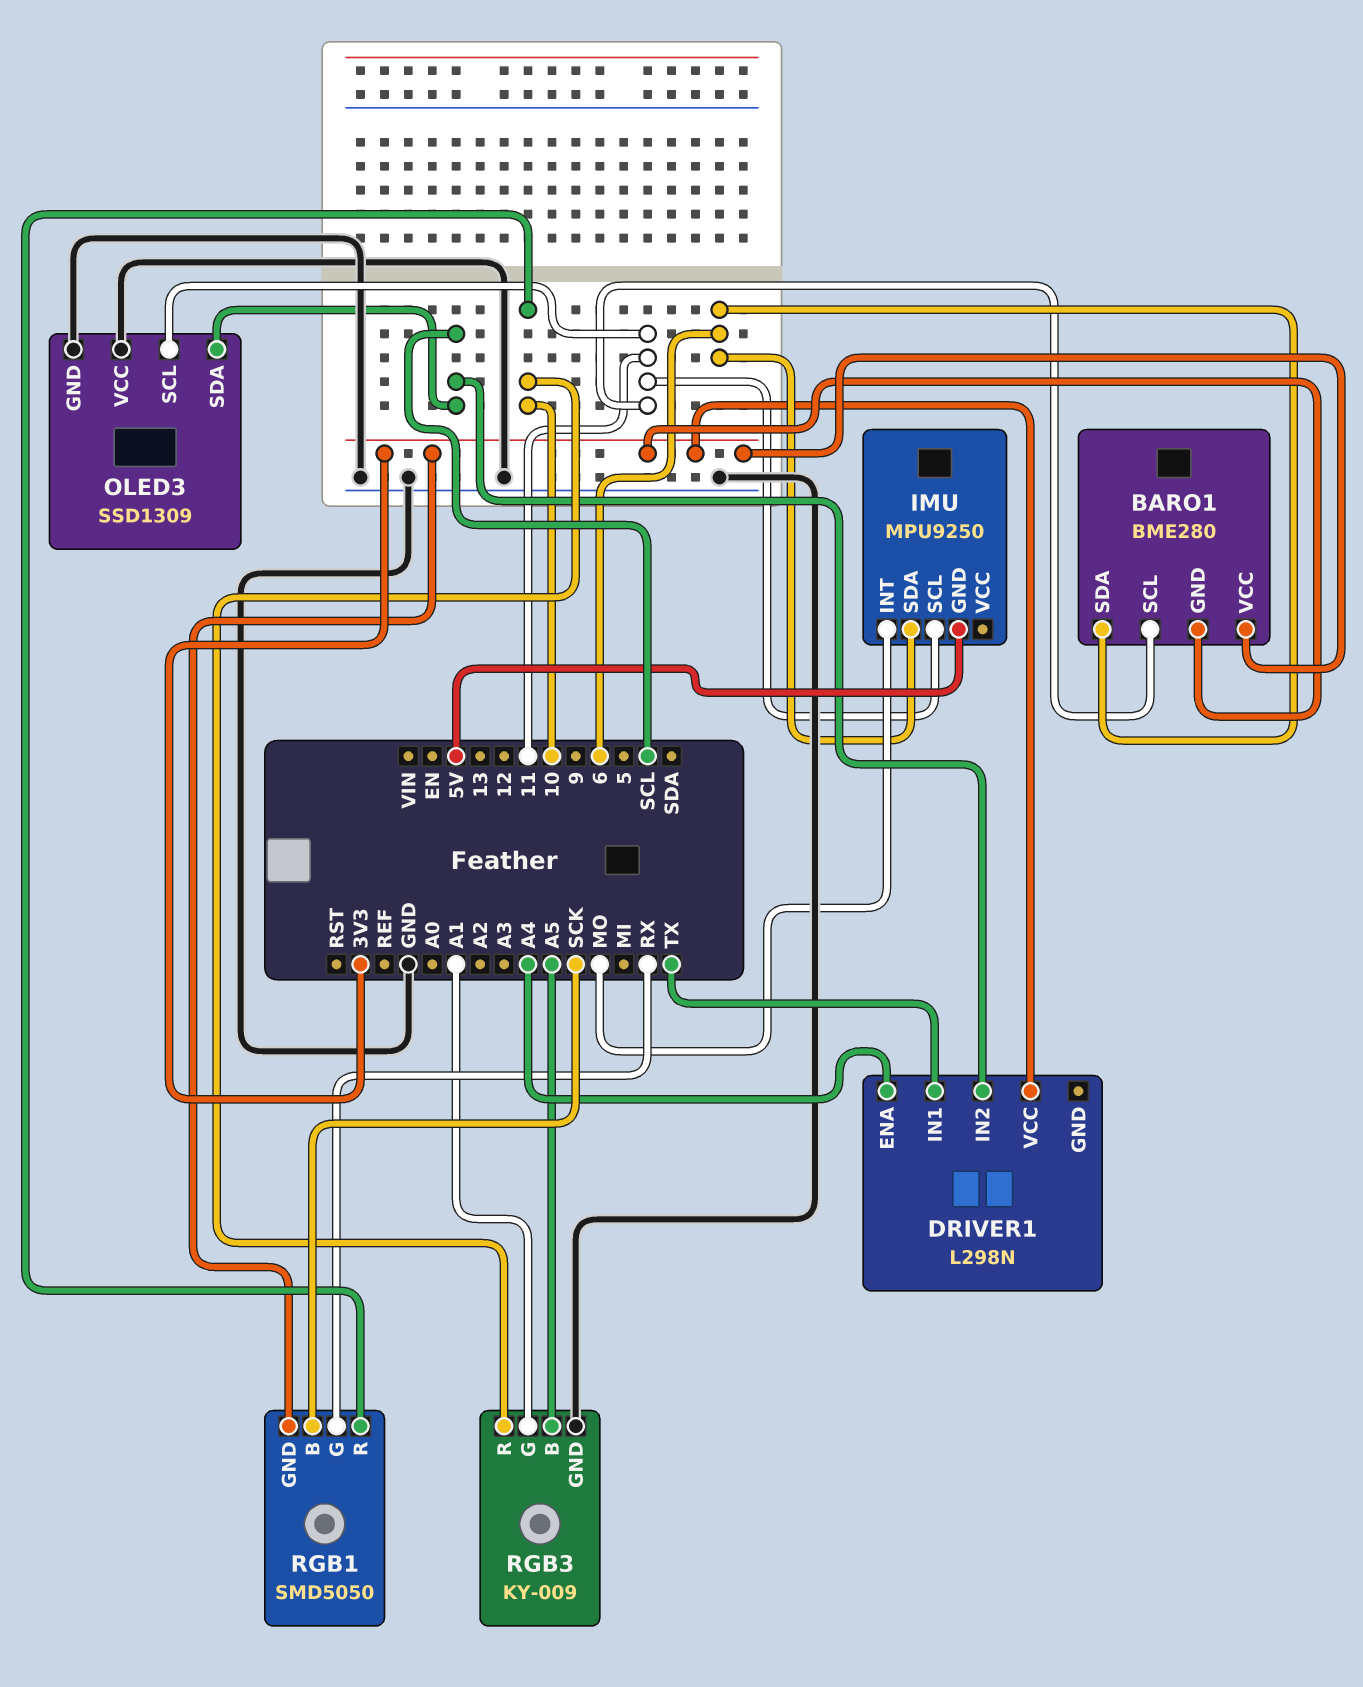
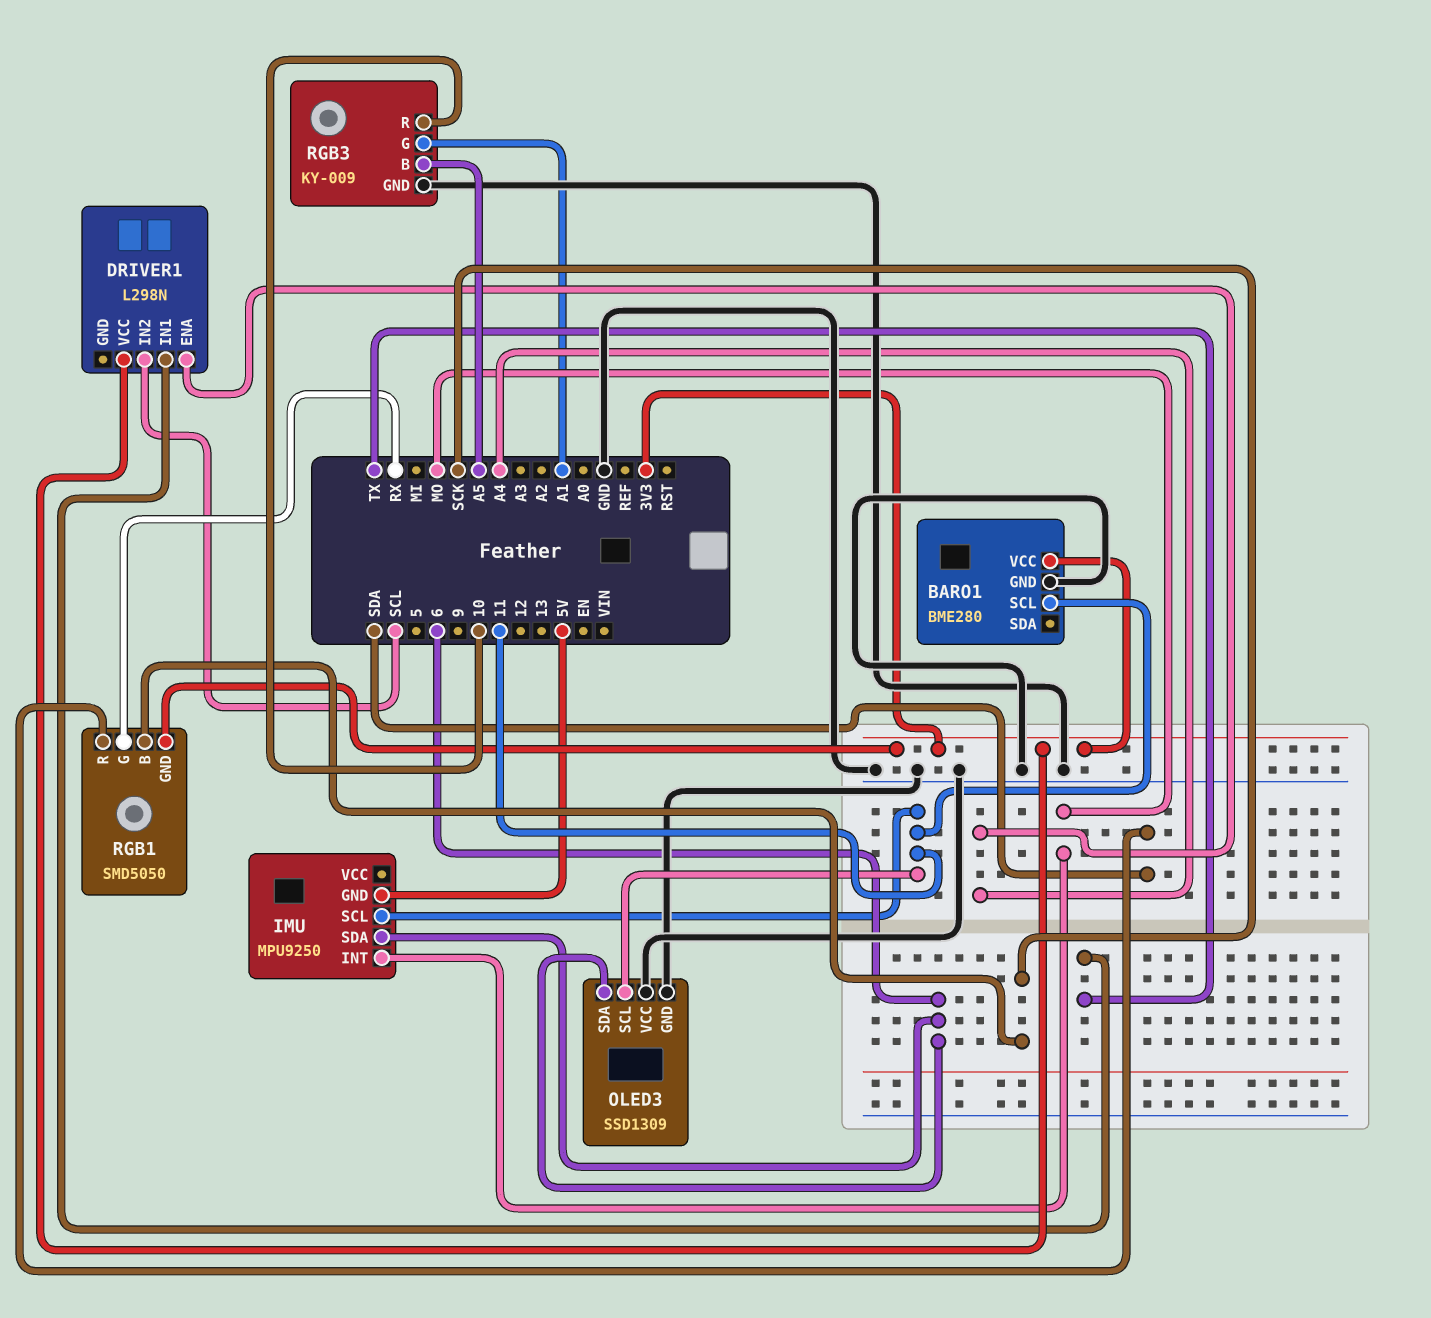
BARO1 pin GND: 3V3 -> GND
BARO1 pin SDA: 6 -> none
OLED3 pin SDA: SCL -> 6
RGB1 pin R: 10 -> SDA

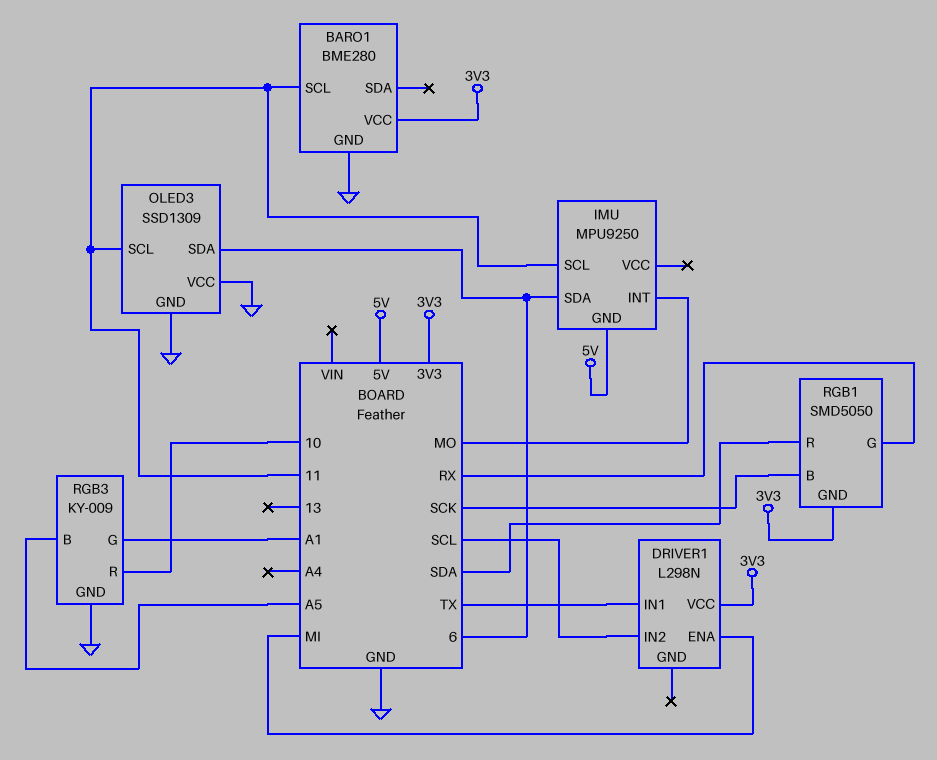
DRIVER1 pin ENA: A4 -> MI

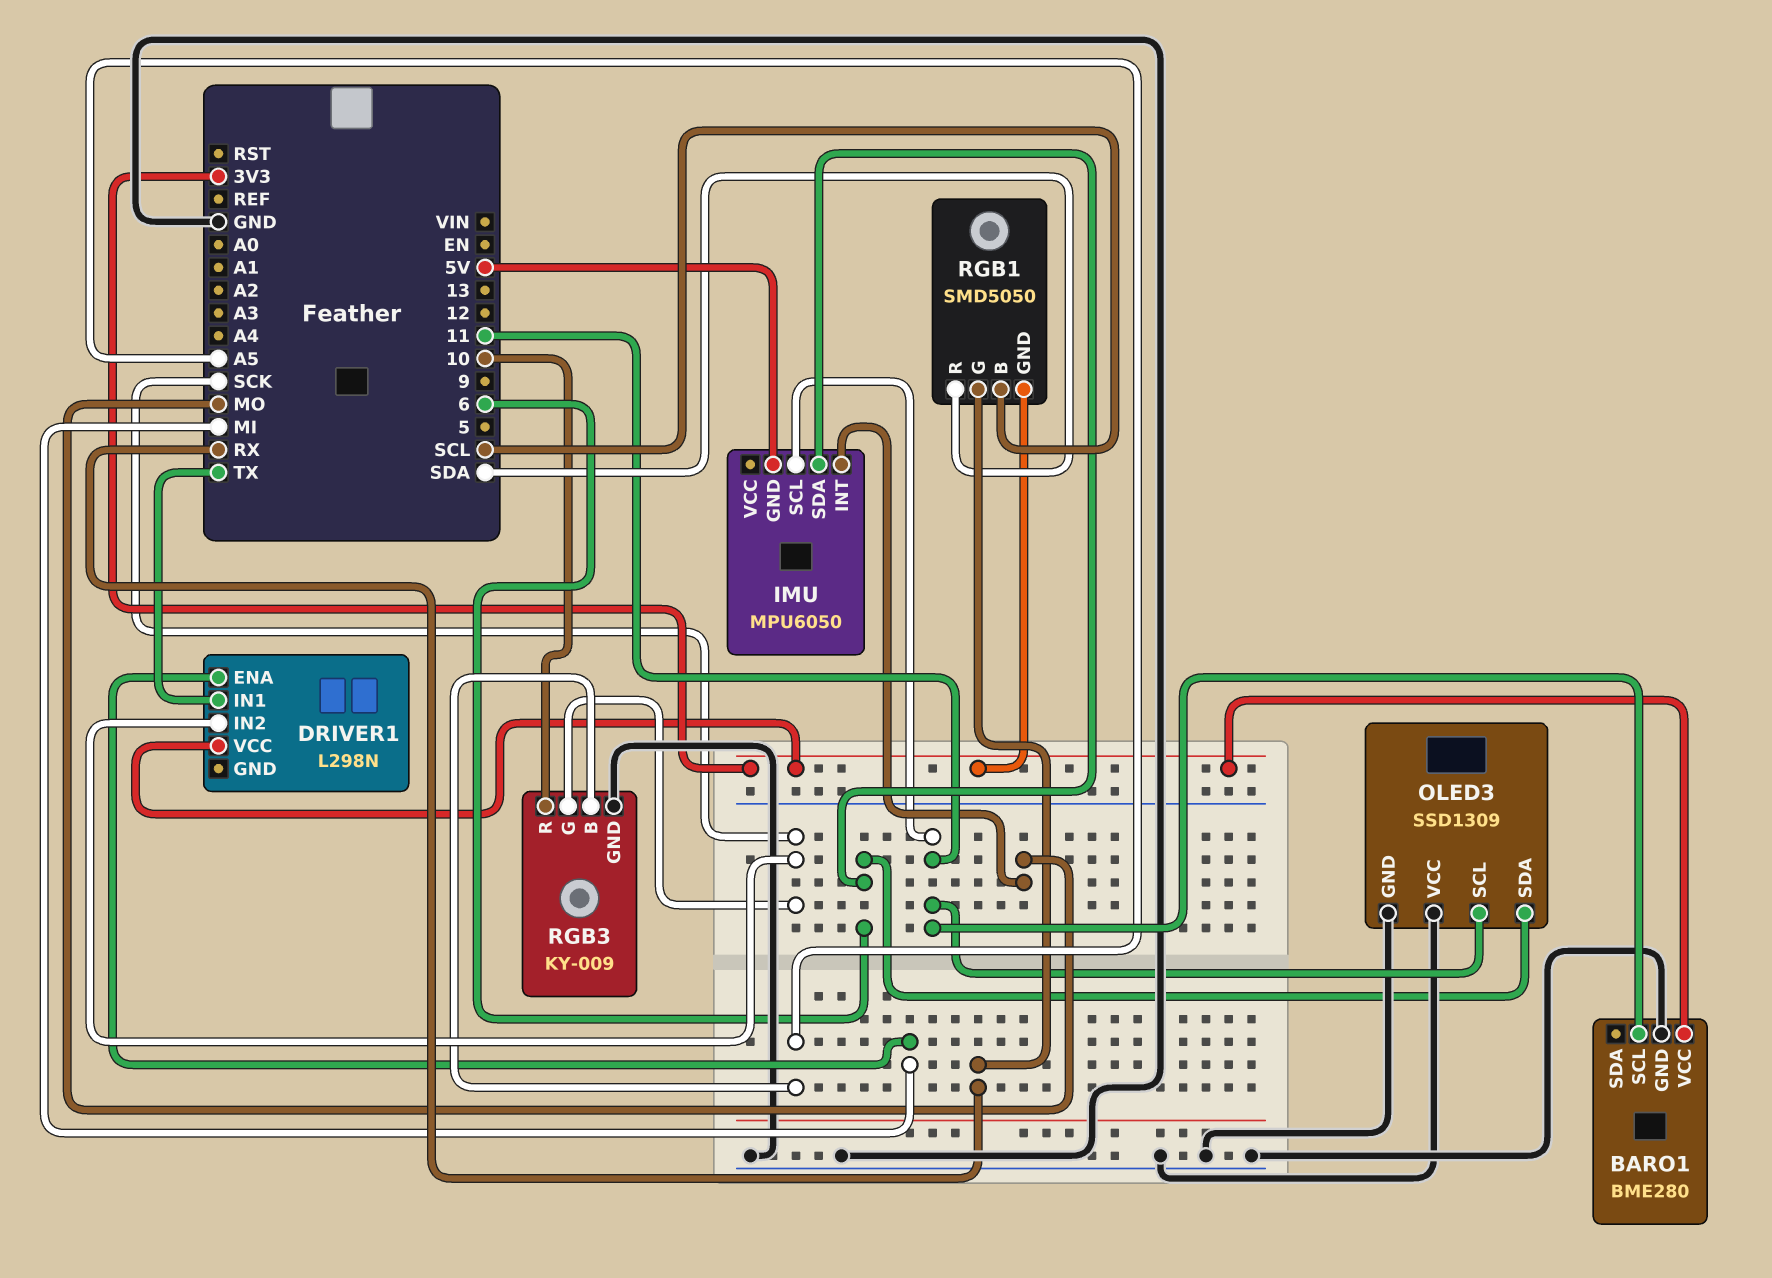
DRIVER1 pin IN2: SCL -> SCK
IMU: MPU9250 -> MPU6050
RGB1 pin B: SCK -> SCL
RGB3 pin G: A1 -> SCK

